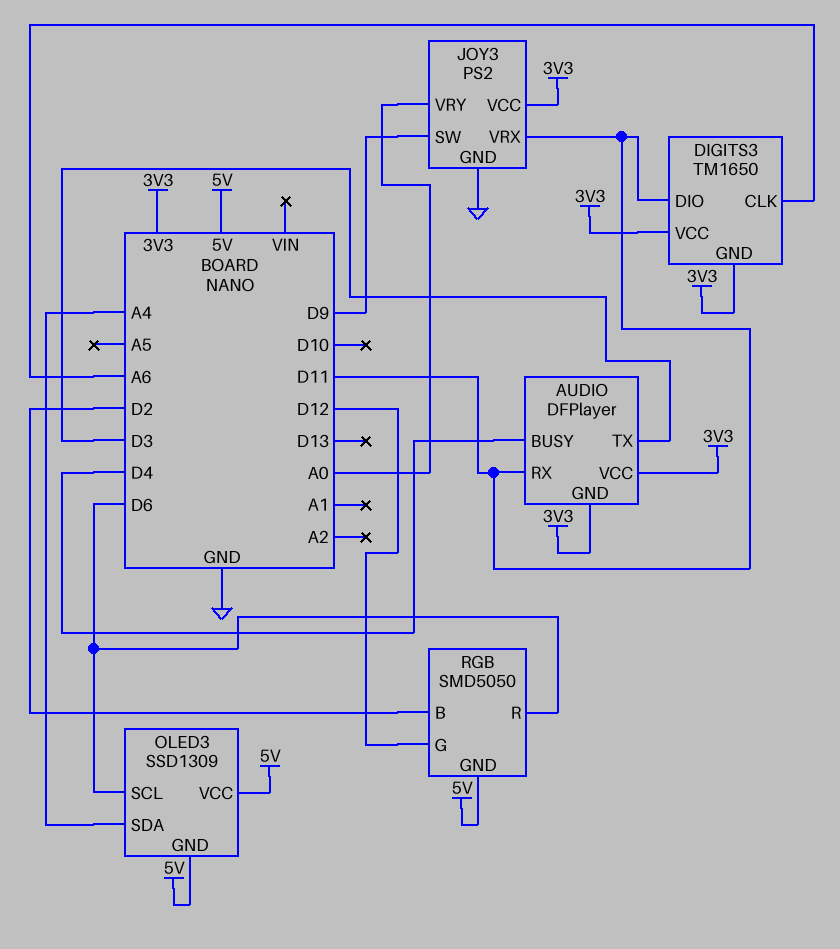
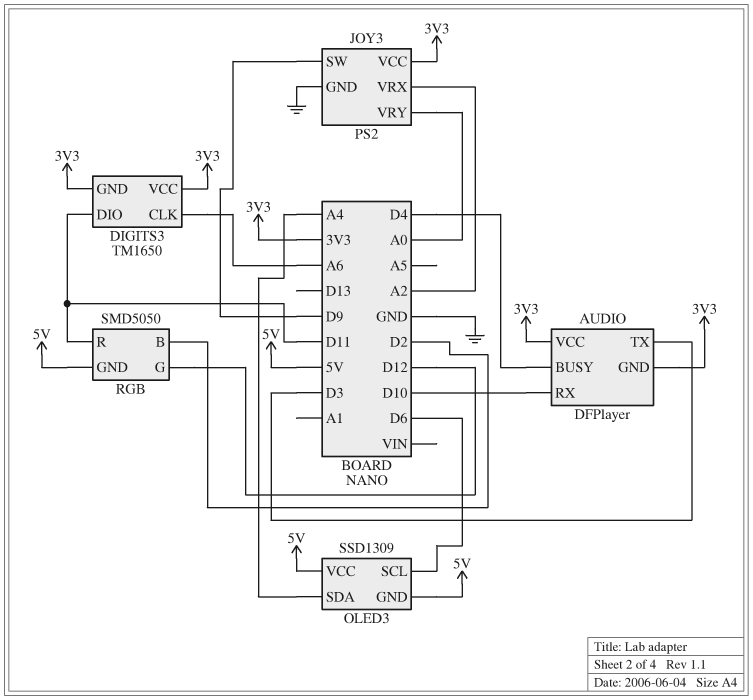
AUDIO pin RX: D11 -> D10
JOY3 pin VRX: D11 -> A2
RGB pin R: D6 -> D11

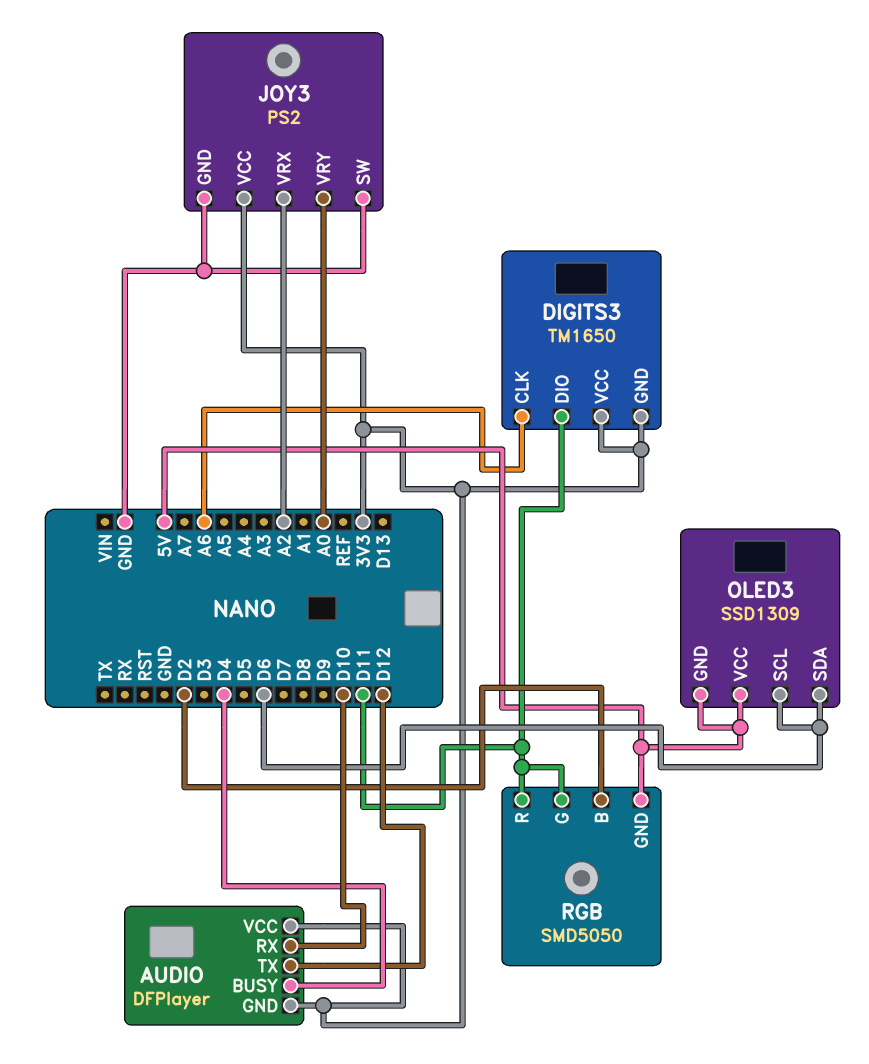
AUDIO pin TX: D3 -> D12
JOY3 pin SW: D9 -> GND
OLED3 pin SDA: A4 -> D6
RGB pin G: D12 -> D11

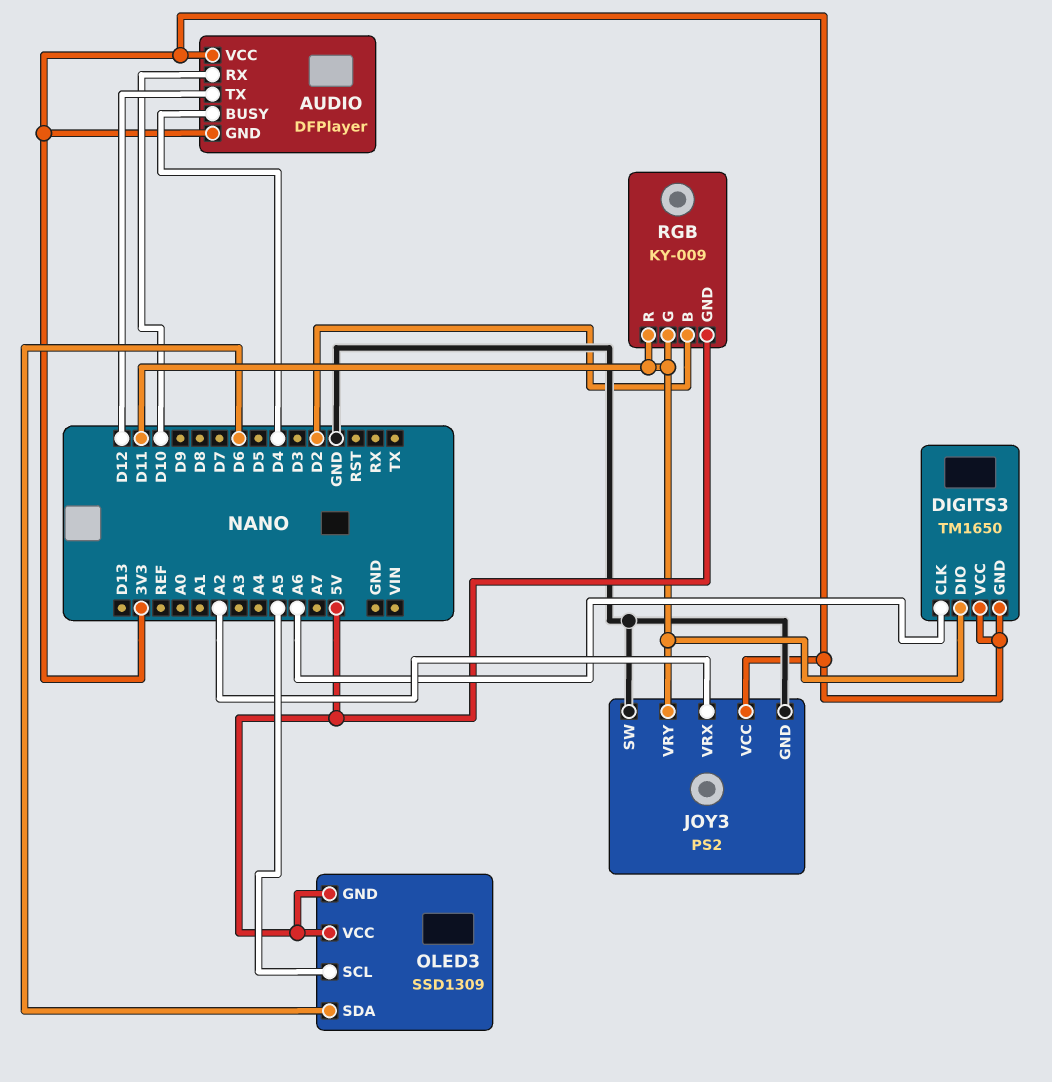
JOY3 pin VRY: A0 -> D11
OLED3 pin SCL: D6 -> A5
RGB: SMD5050 -> KY-009

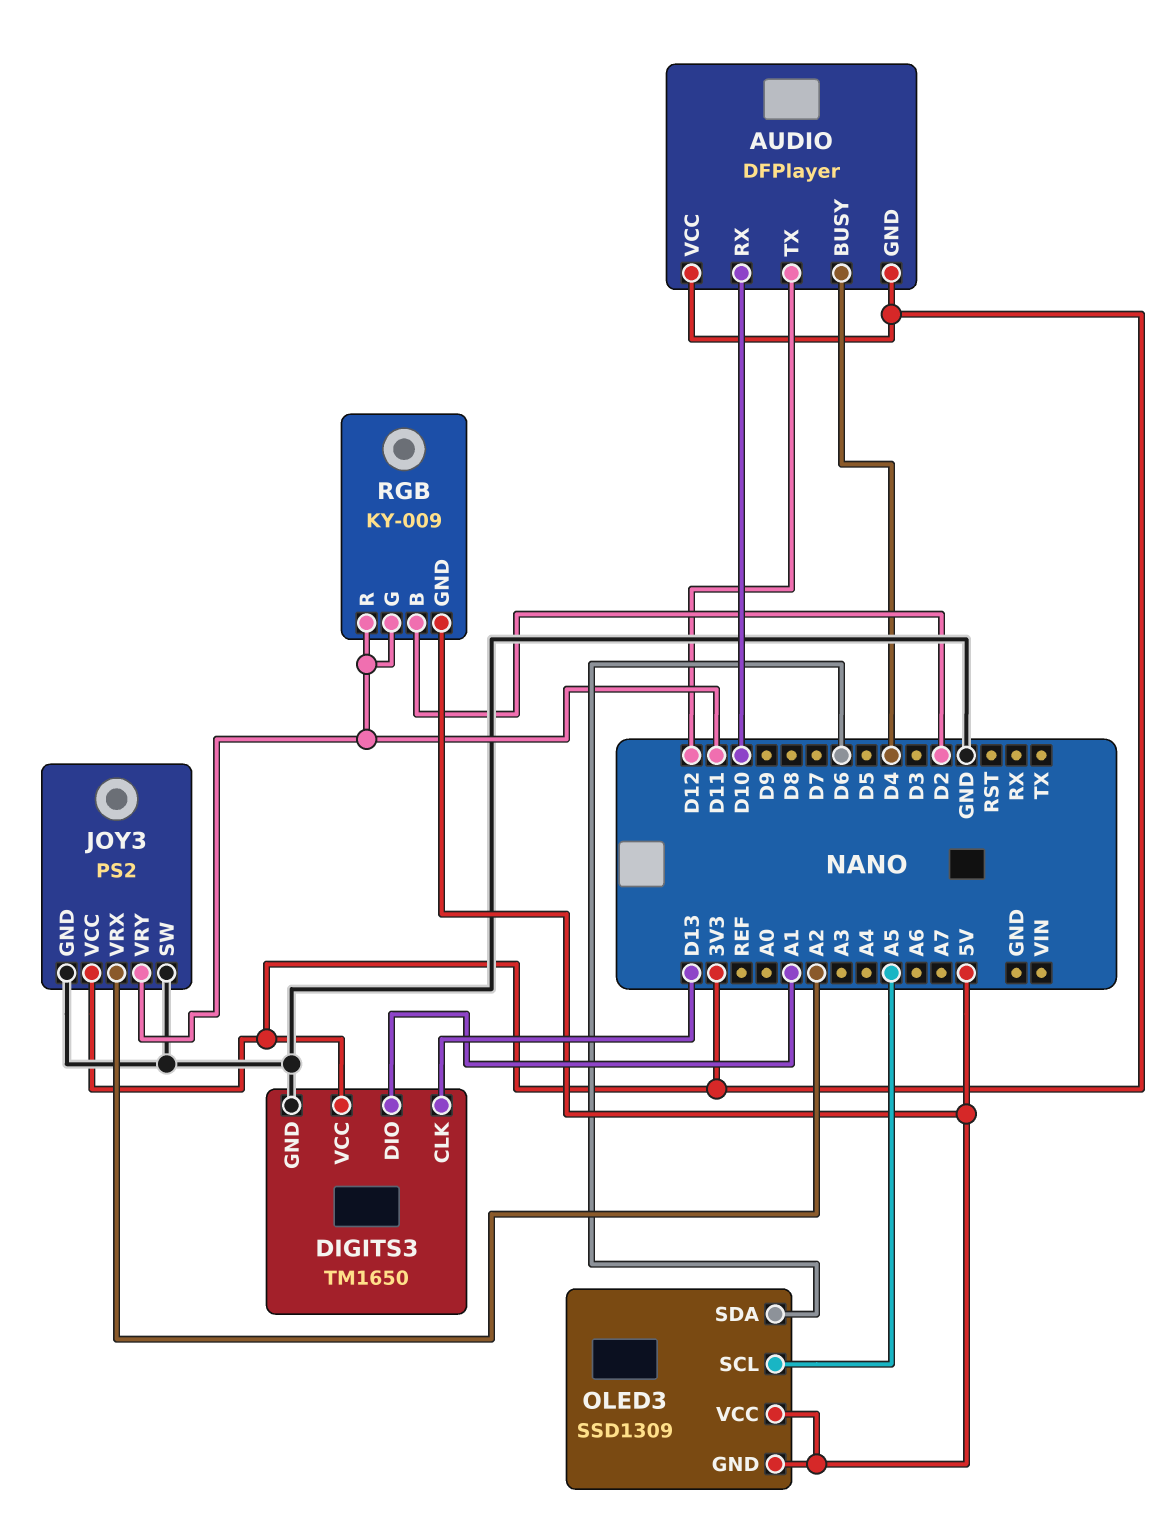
DIGITS3 pin CLK: A6 -> D13
DIGITS3 pin DIO: D11 -> A1
DIGITS3 pin GND: 3V3 -> GND

